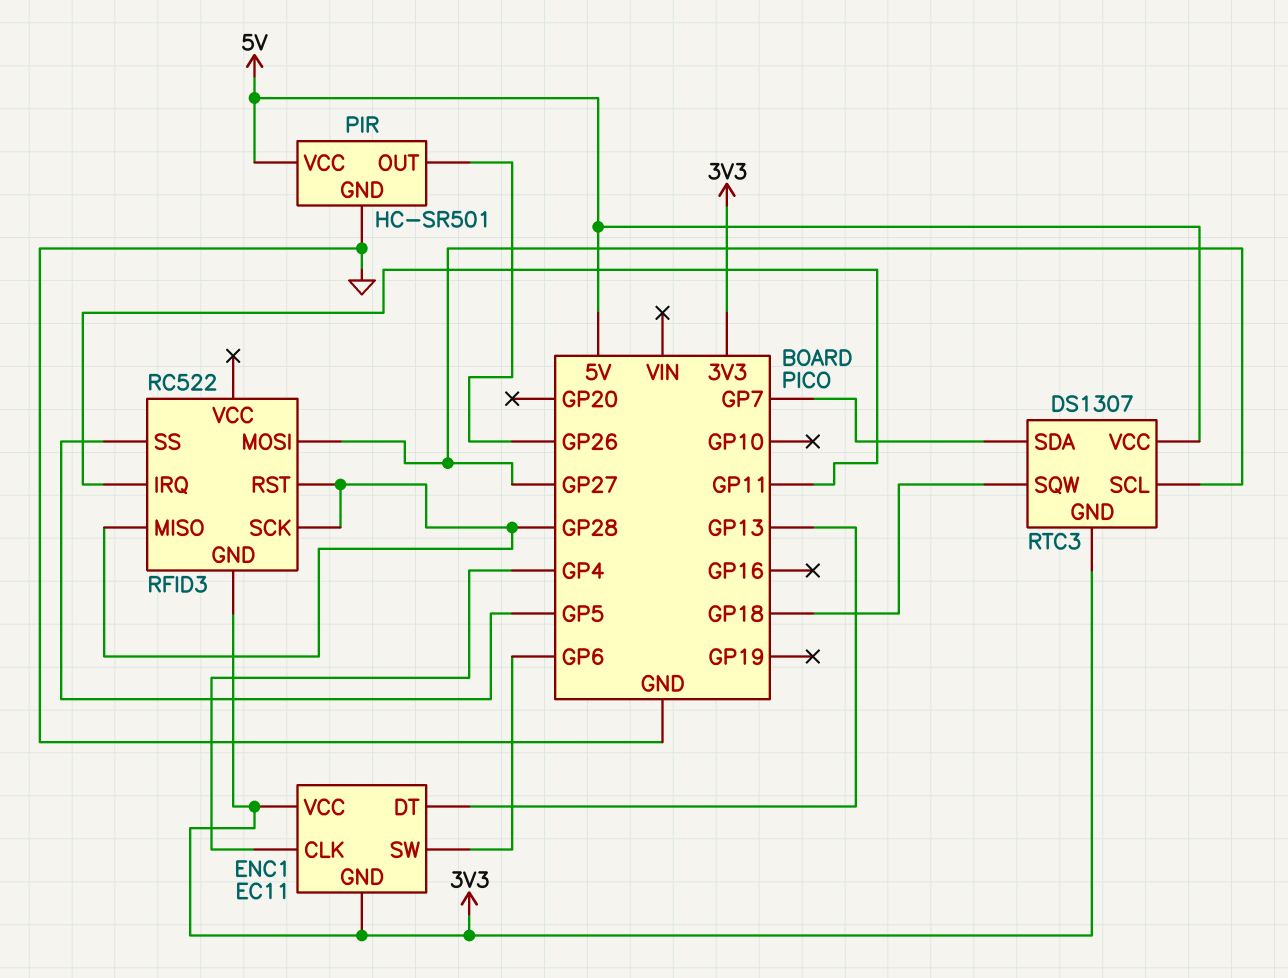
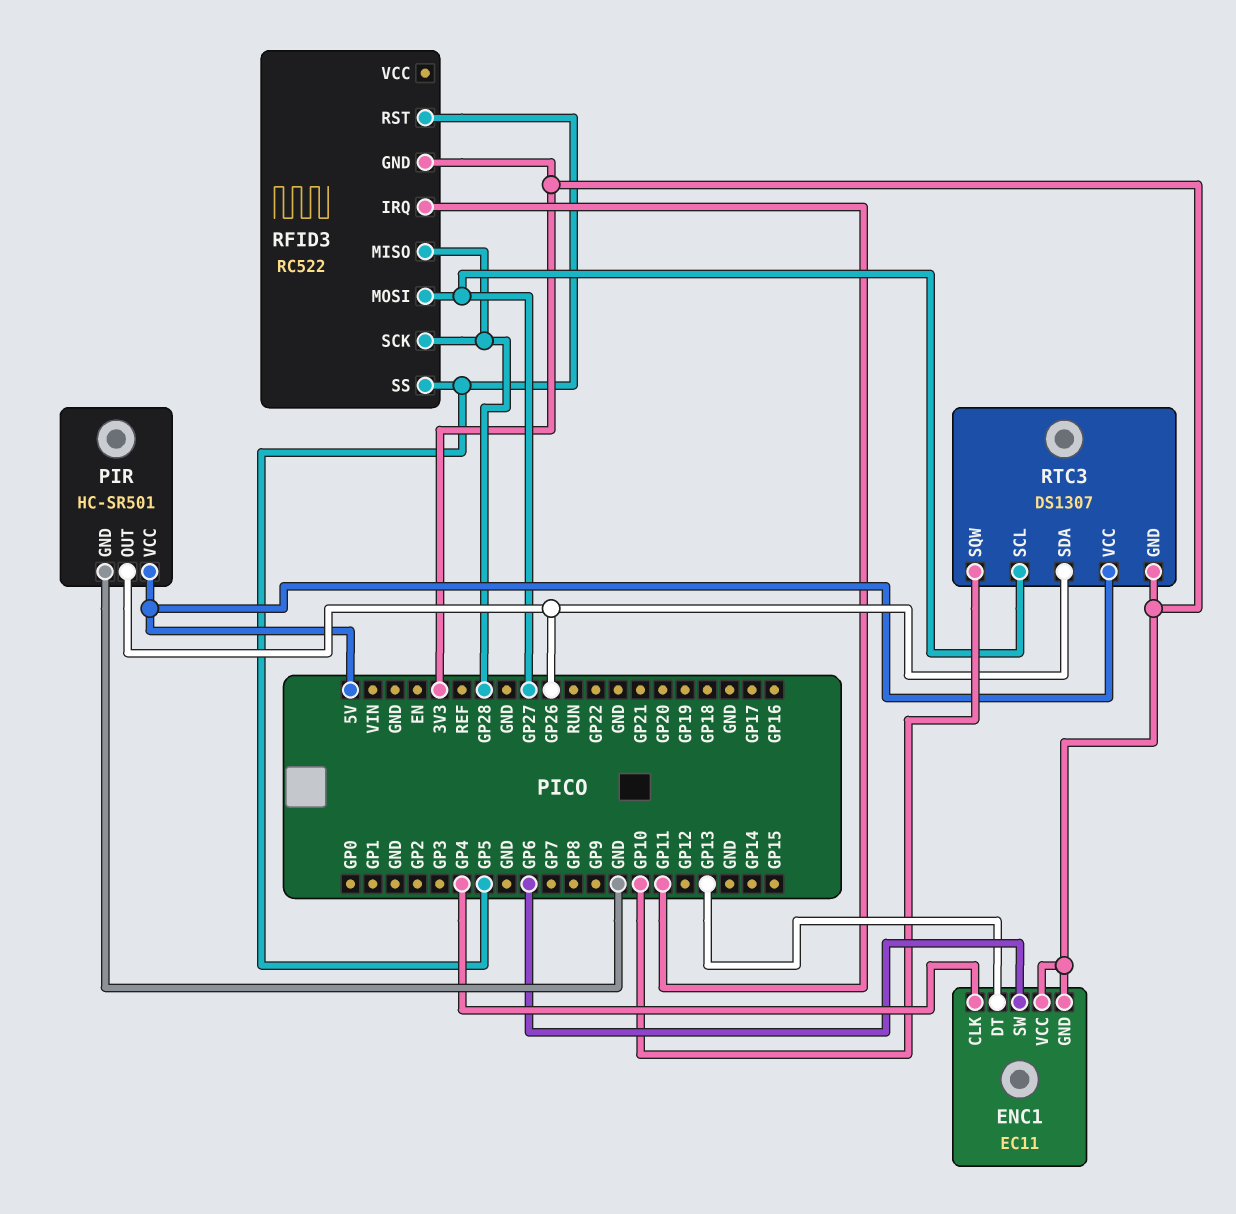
RFID3 pin RST: GP28 -> GP5
RTC3 pin SDA: GP7 -> GP26
RTC3 pin SQW: GP18 -> GP10

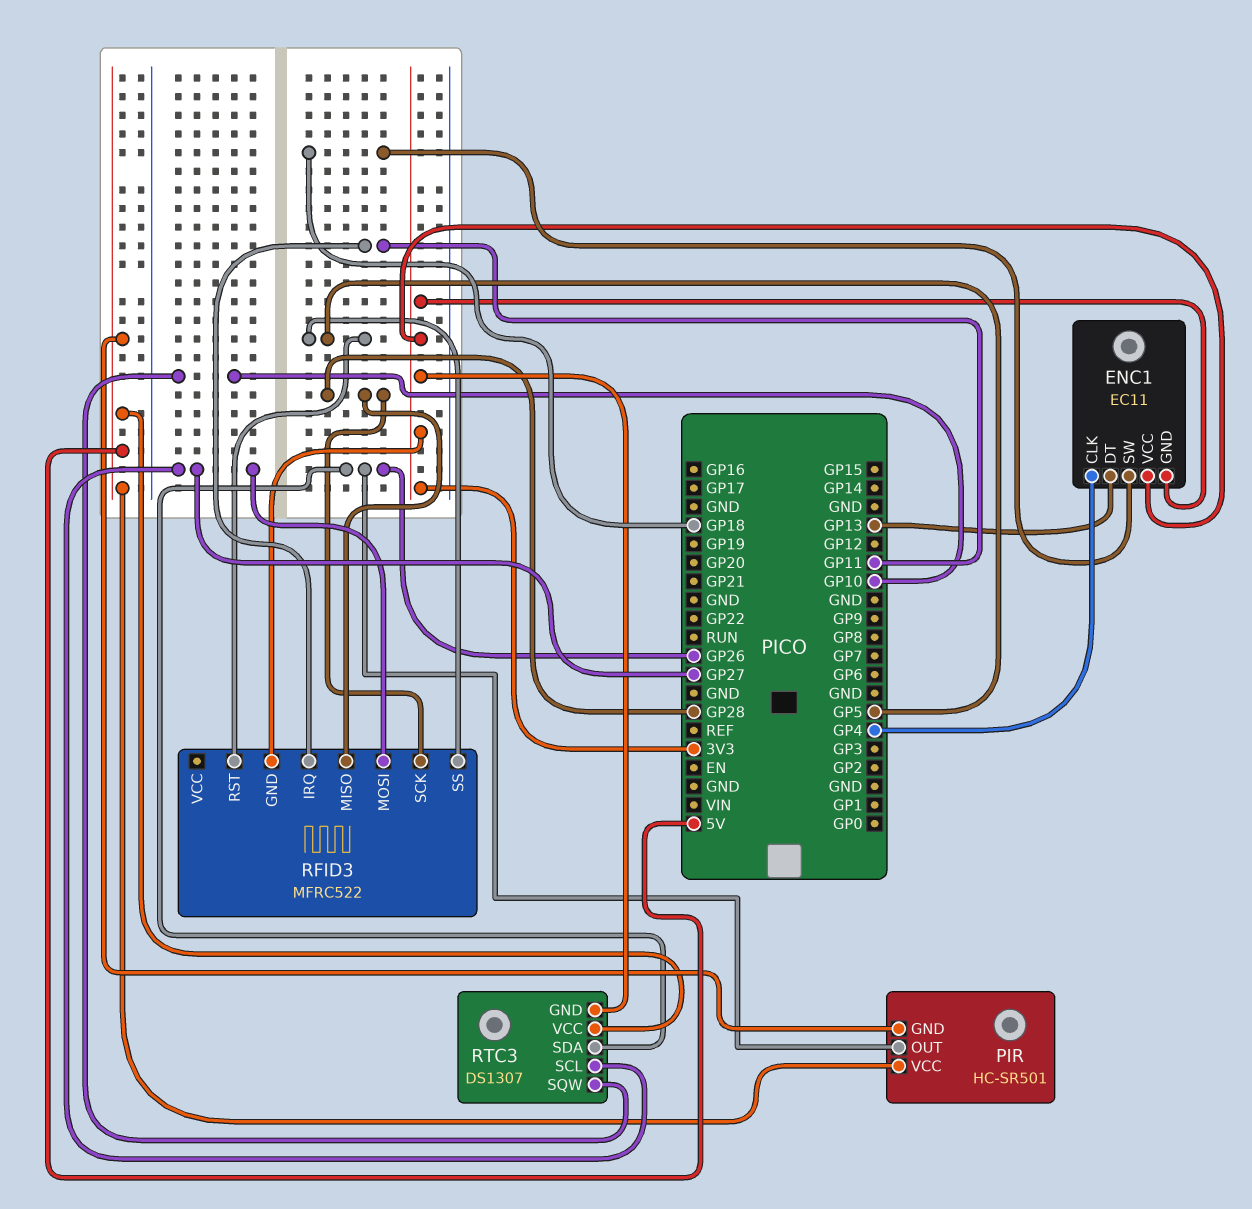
ENC1 pin SW: GP6 -> GP18
PIR pin GND: GND -> 5V
RFID3: RC522 -> MFRC522

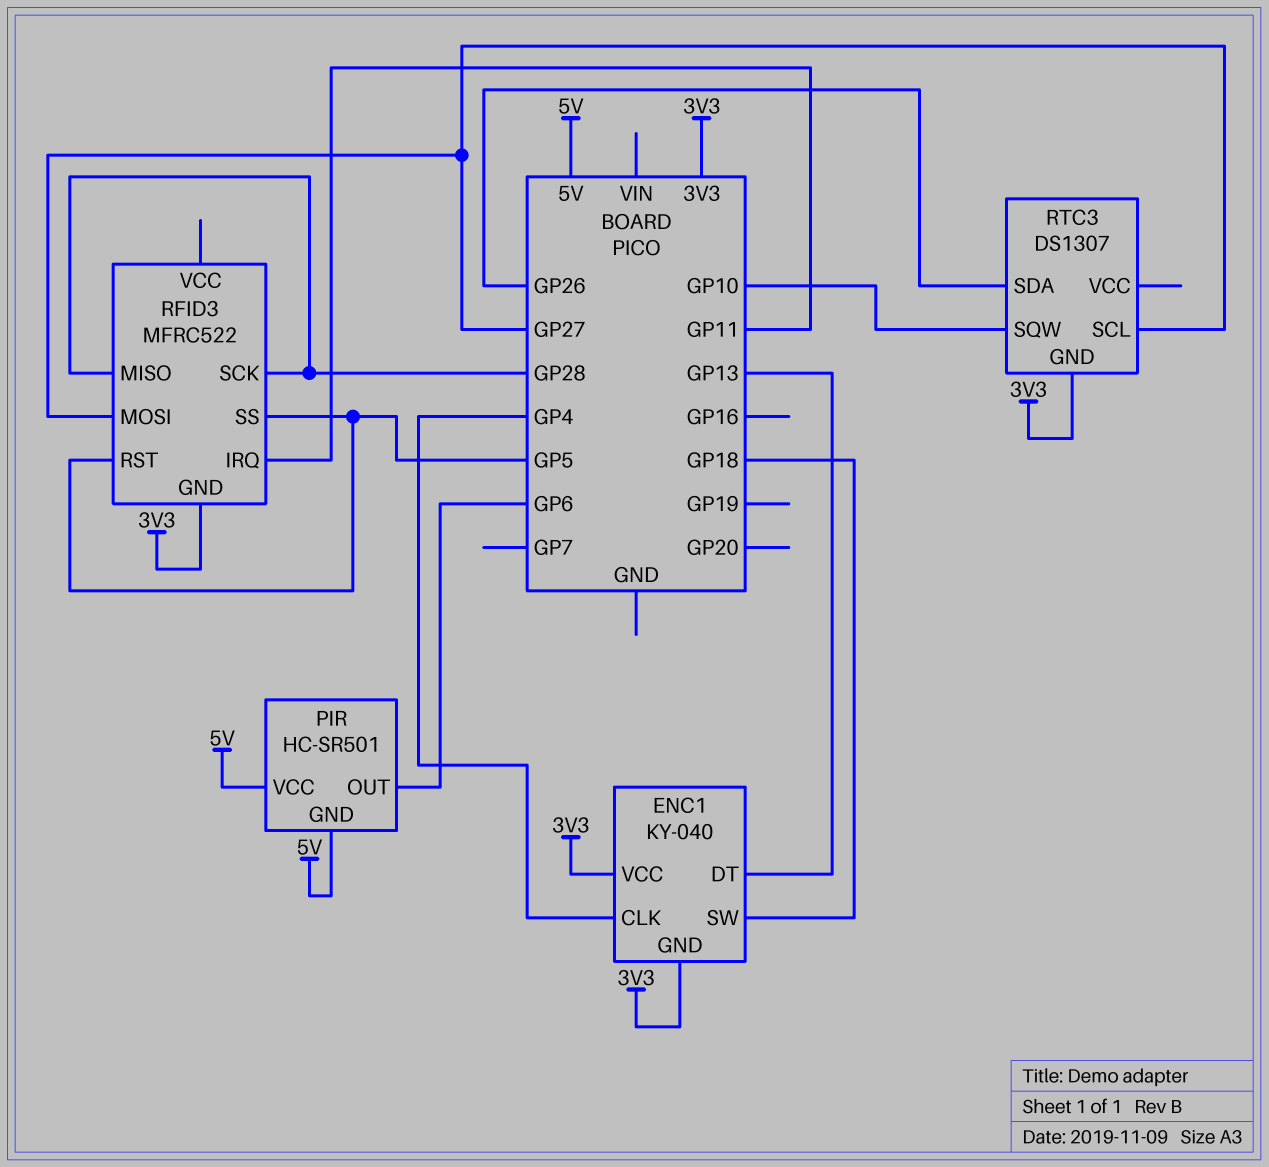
ENC1: EC11 -> KY-040
PIR pin OUT: GP26 -> GP6
RTC3 pin VCC: 5V -> none

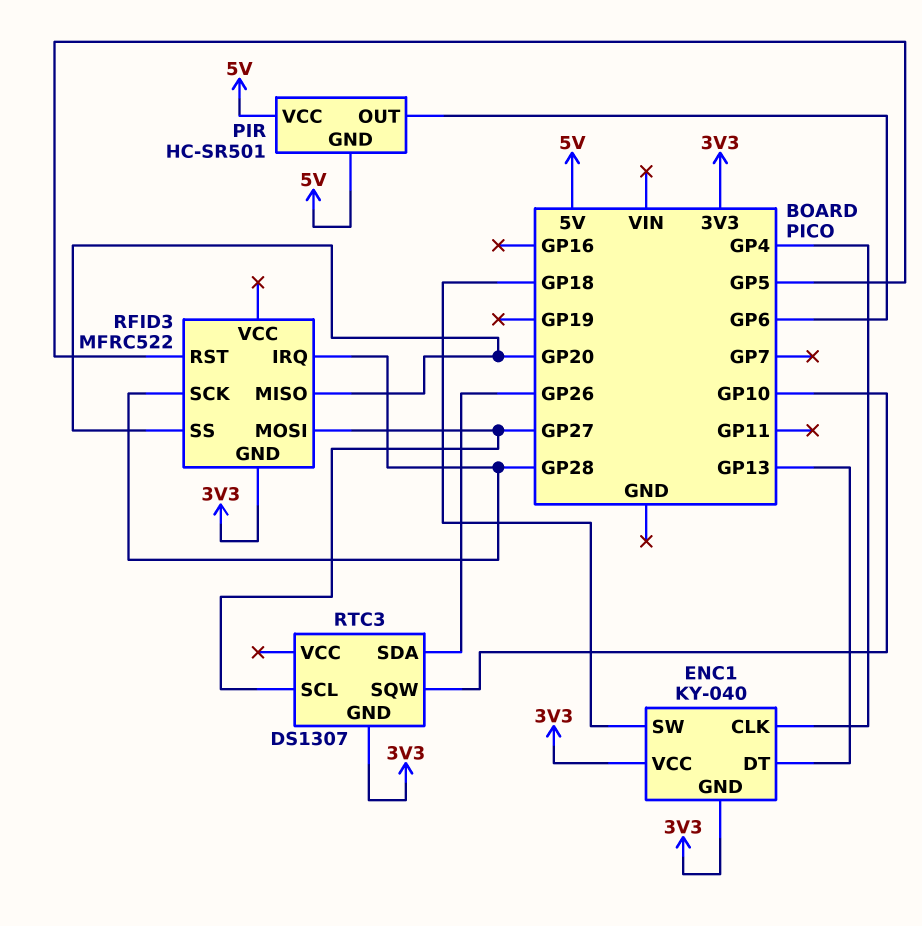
RFID3 pin IRQ: GP11 -> GP28
RFID3 pin MISO: GP28 -> GP20
RFID3 pin SS: GP5 -> GP20

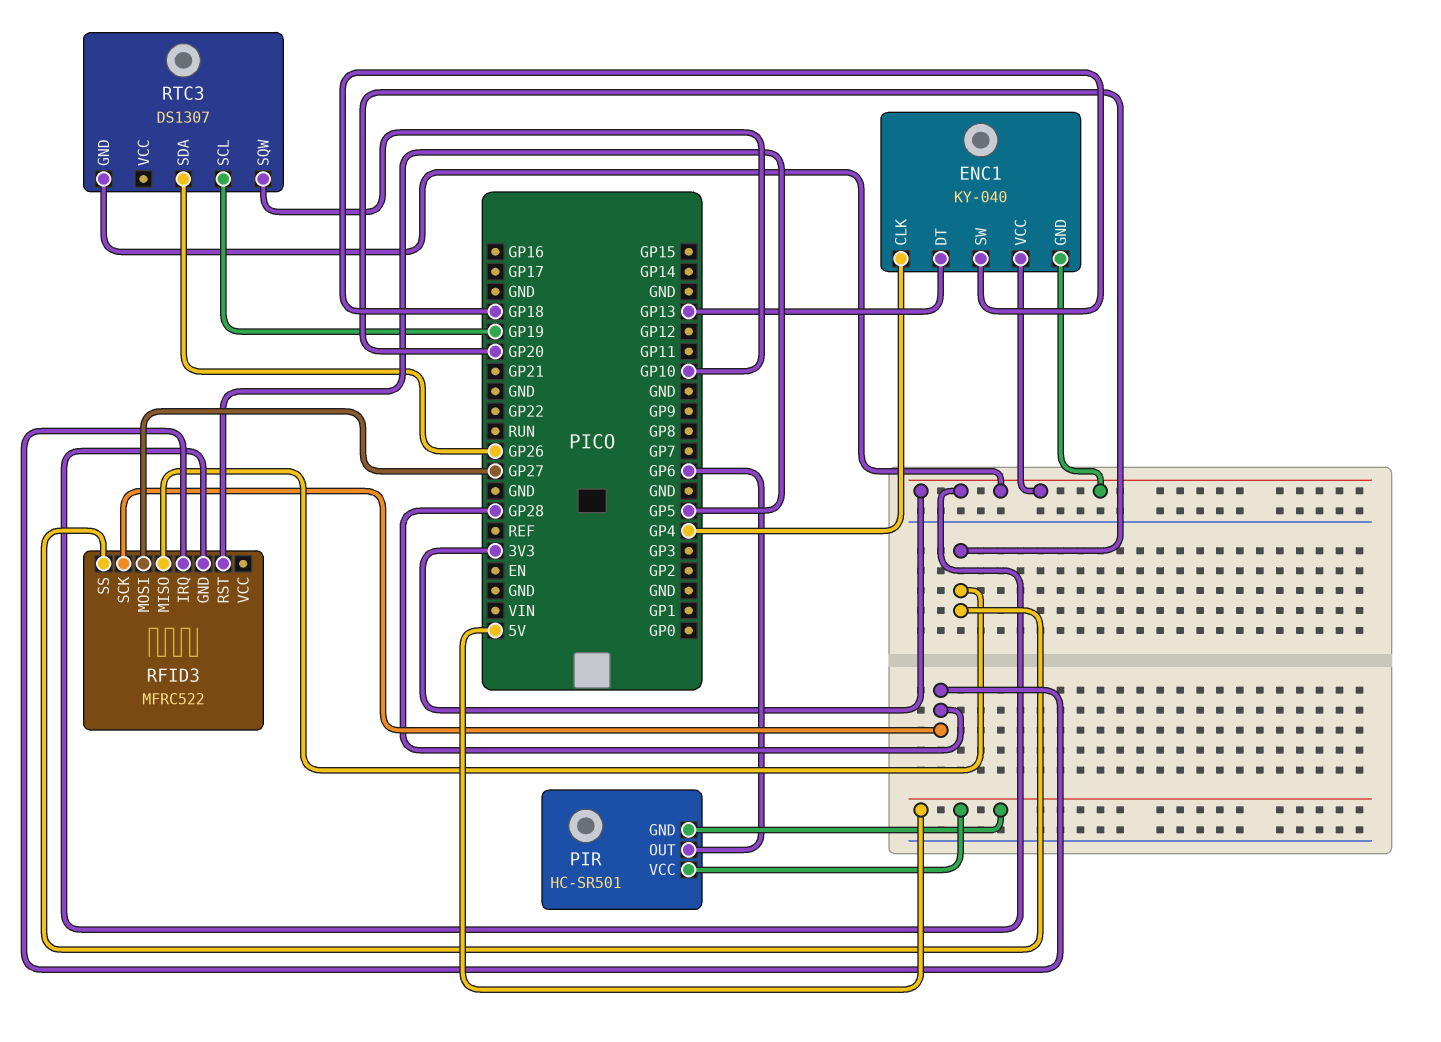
RTC3 pin SCL: GP27 -> GP19

